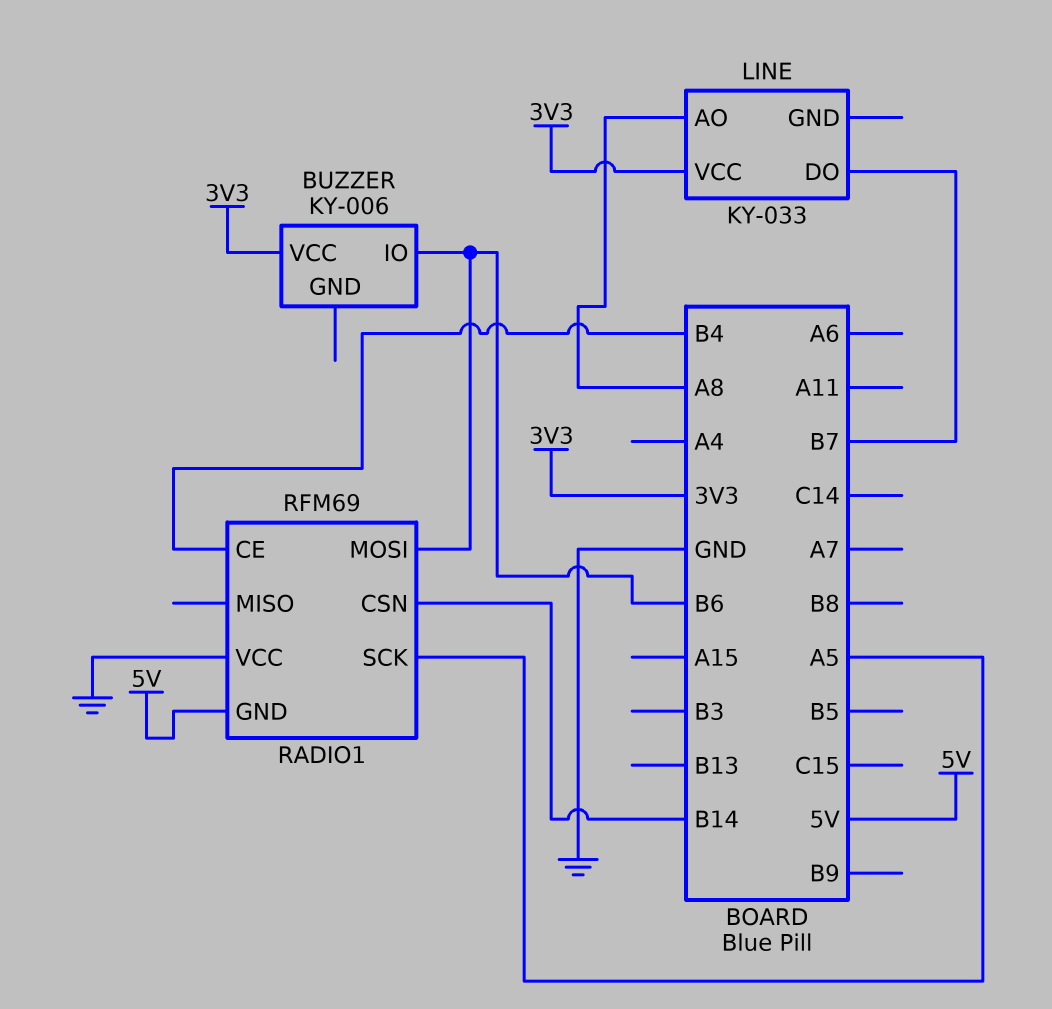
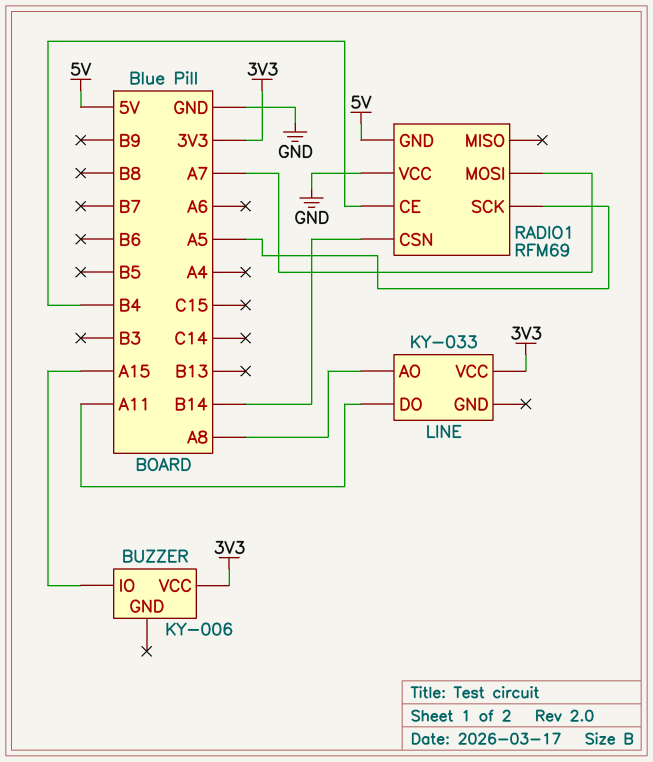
BUZZER pin IO: B6 -> A15
LINE pin DO: B7 -> A11
RADIO1 pin MOSI: B6 -> A7

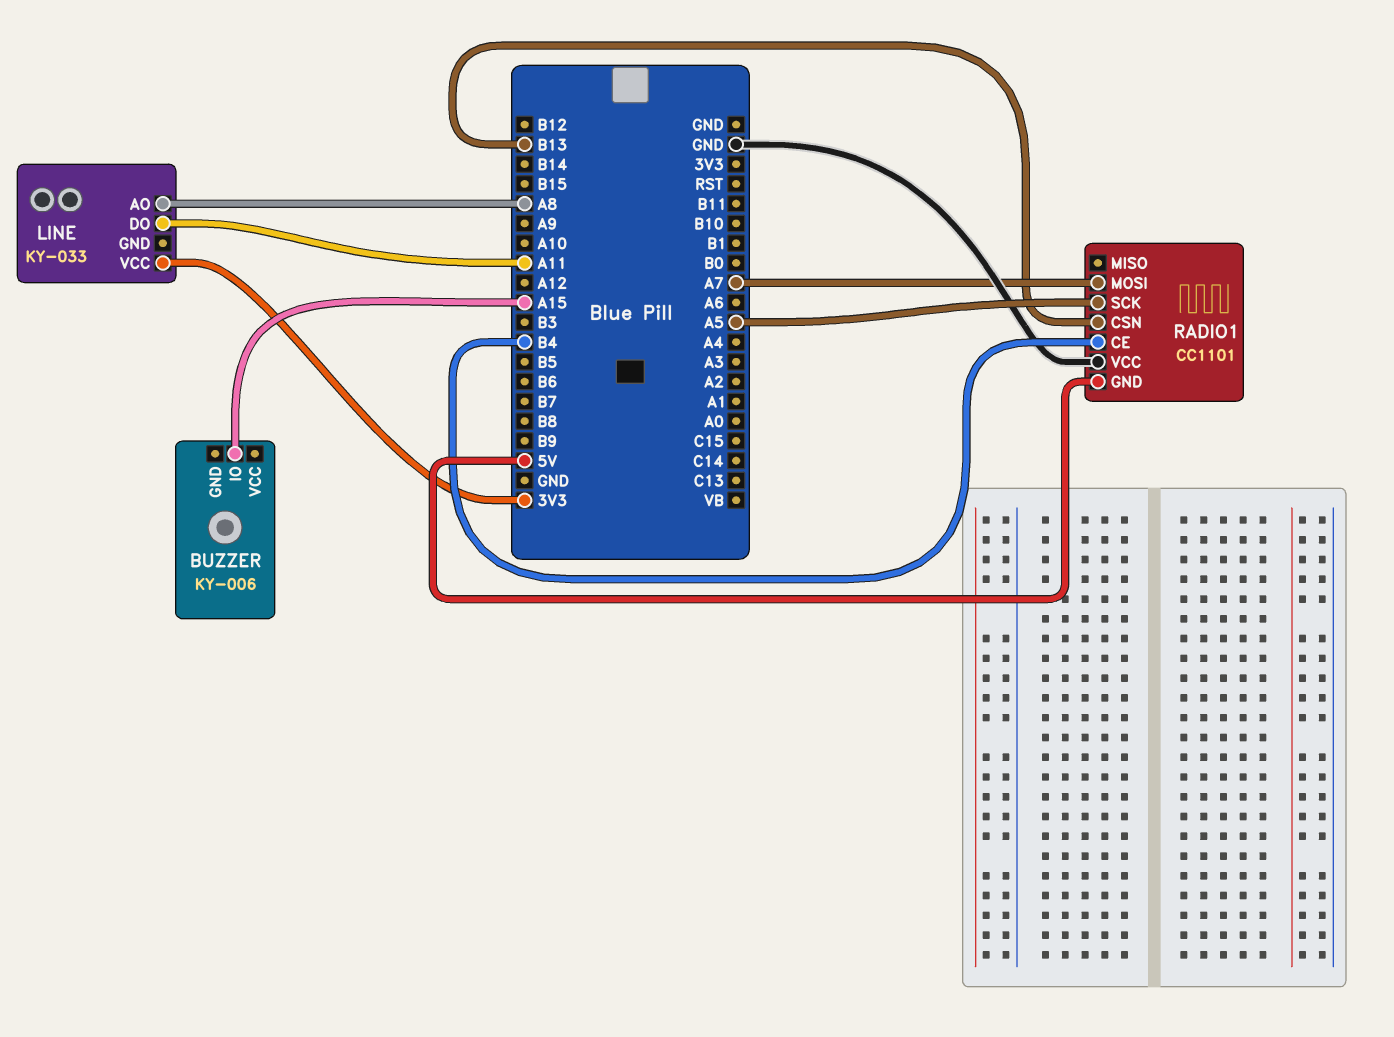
BUZZER pin VCC: 3V3 -> none
RADIO1: RFM69 -> CC1101
RADIO1 pin CSN: B14 -> B13

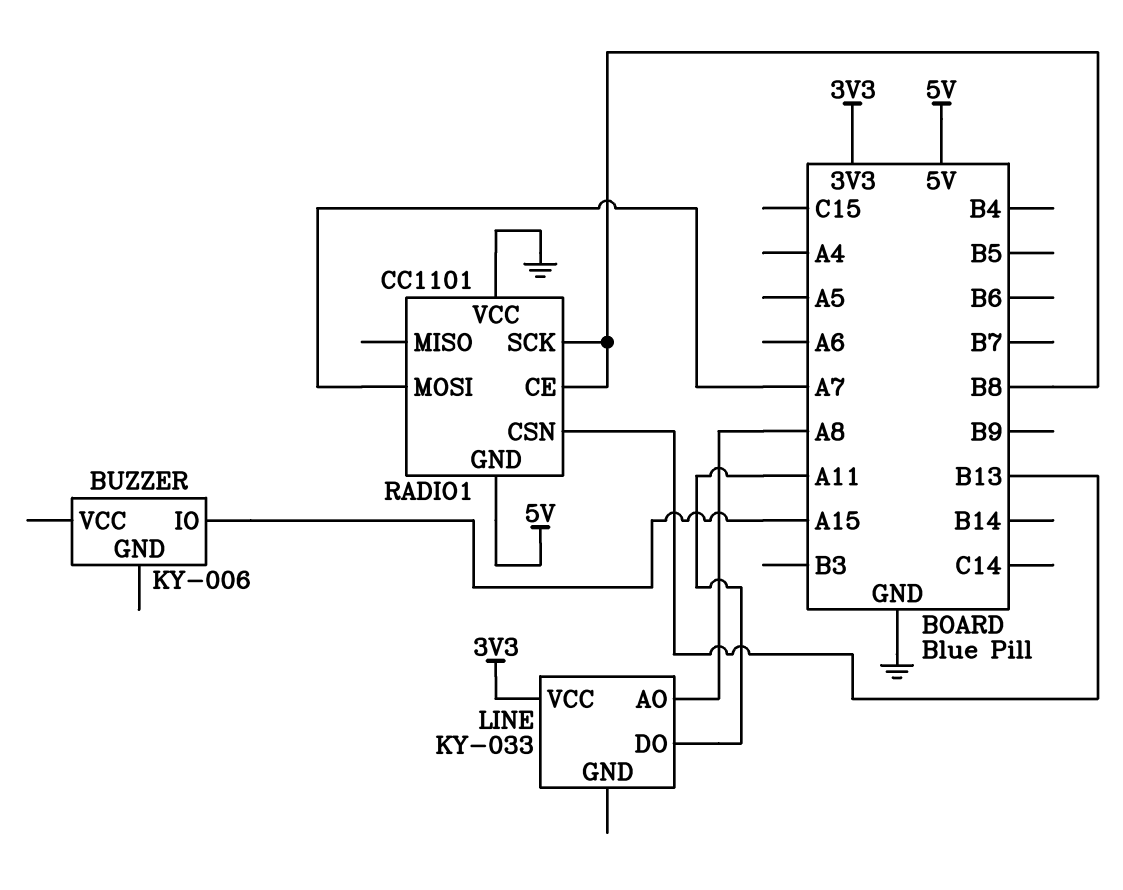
RADIO1 pin CE: B4 -> B8
RADIO1 pin SCK: A5 -> B8

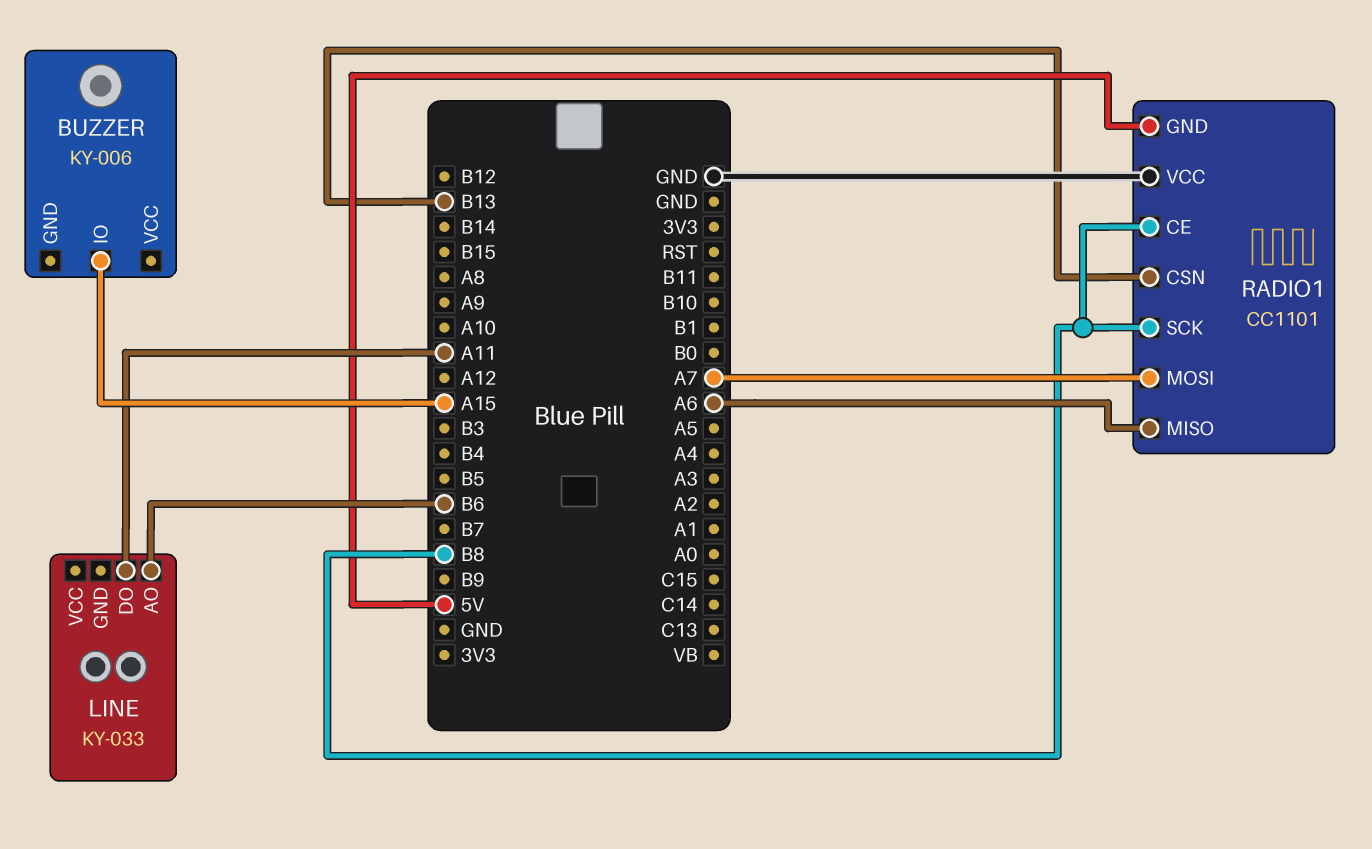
LINE pin AO: A8 -> B6
LINE pin VCC: 3V3 -> none
RADIO1 pin MISO: none -> A6

